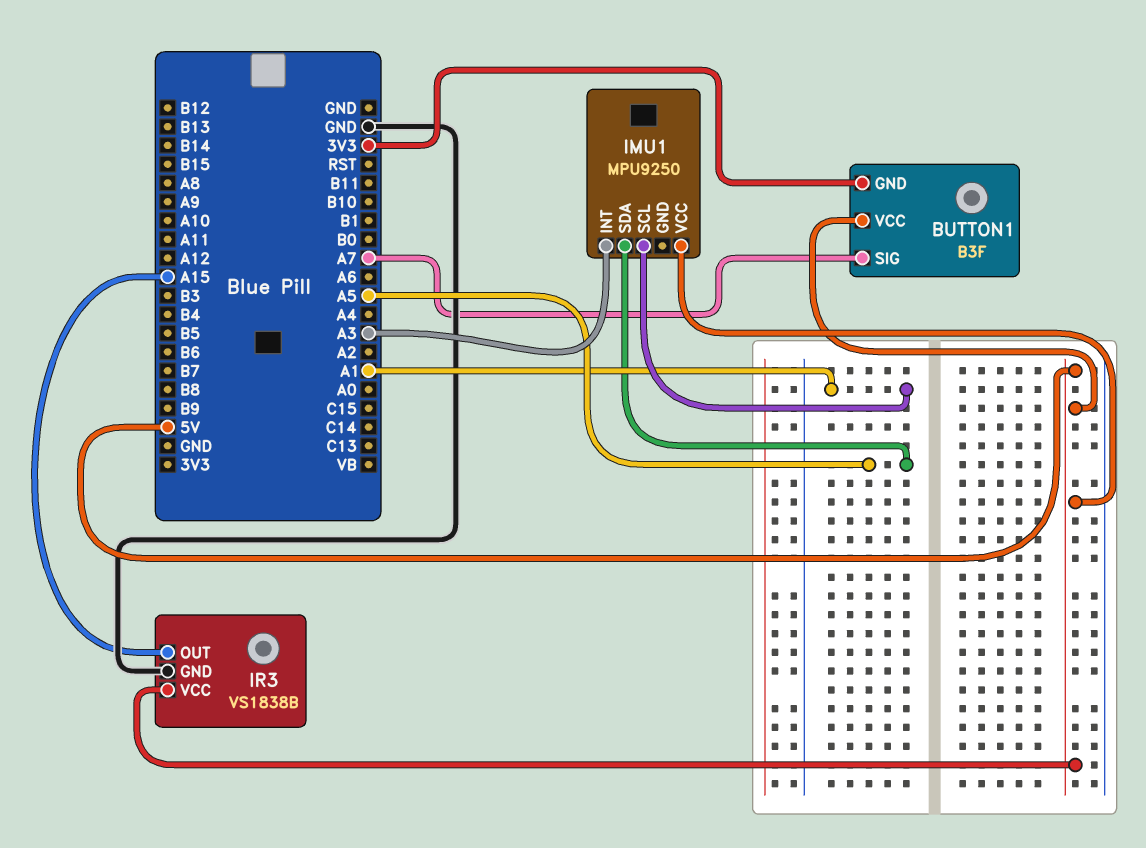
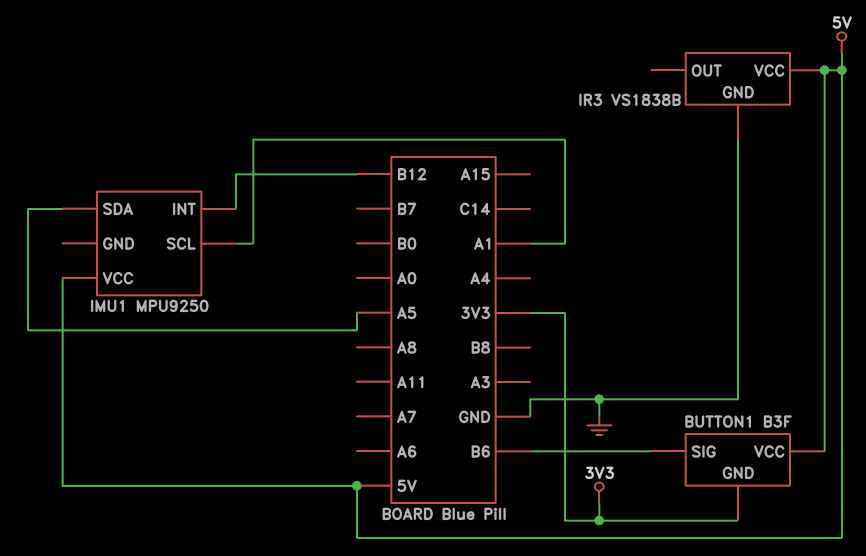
BUTTON1 pin SIG: A7 -> B6
IMU1 pin INT: A3 -> B12
IR3 pin OUT: A15 -> none

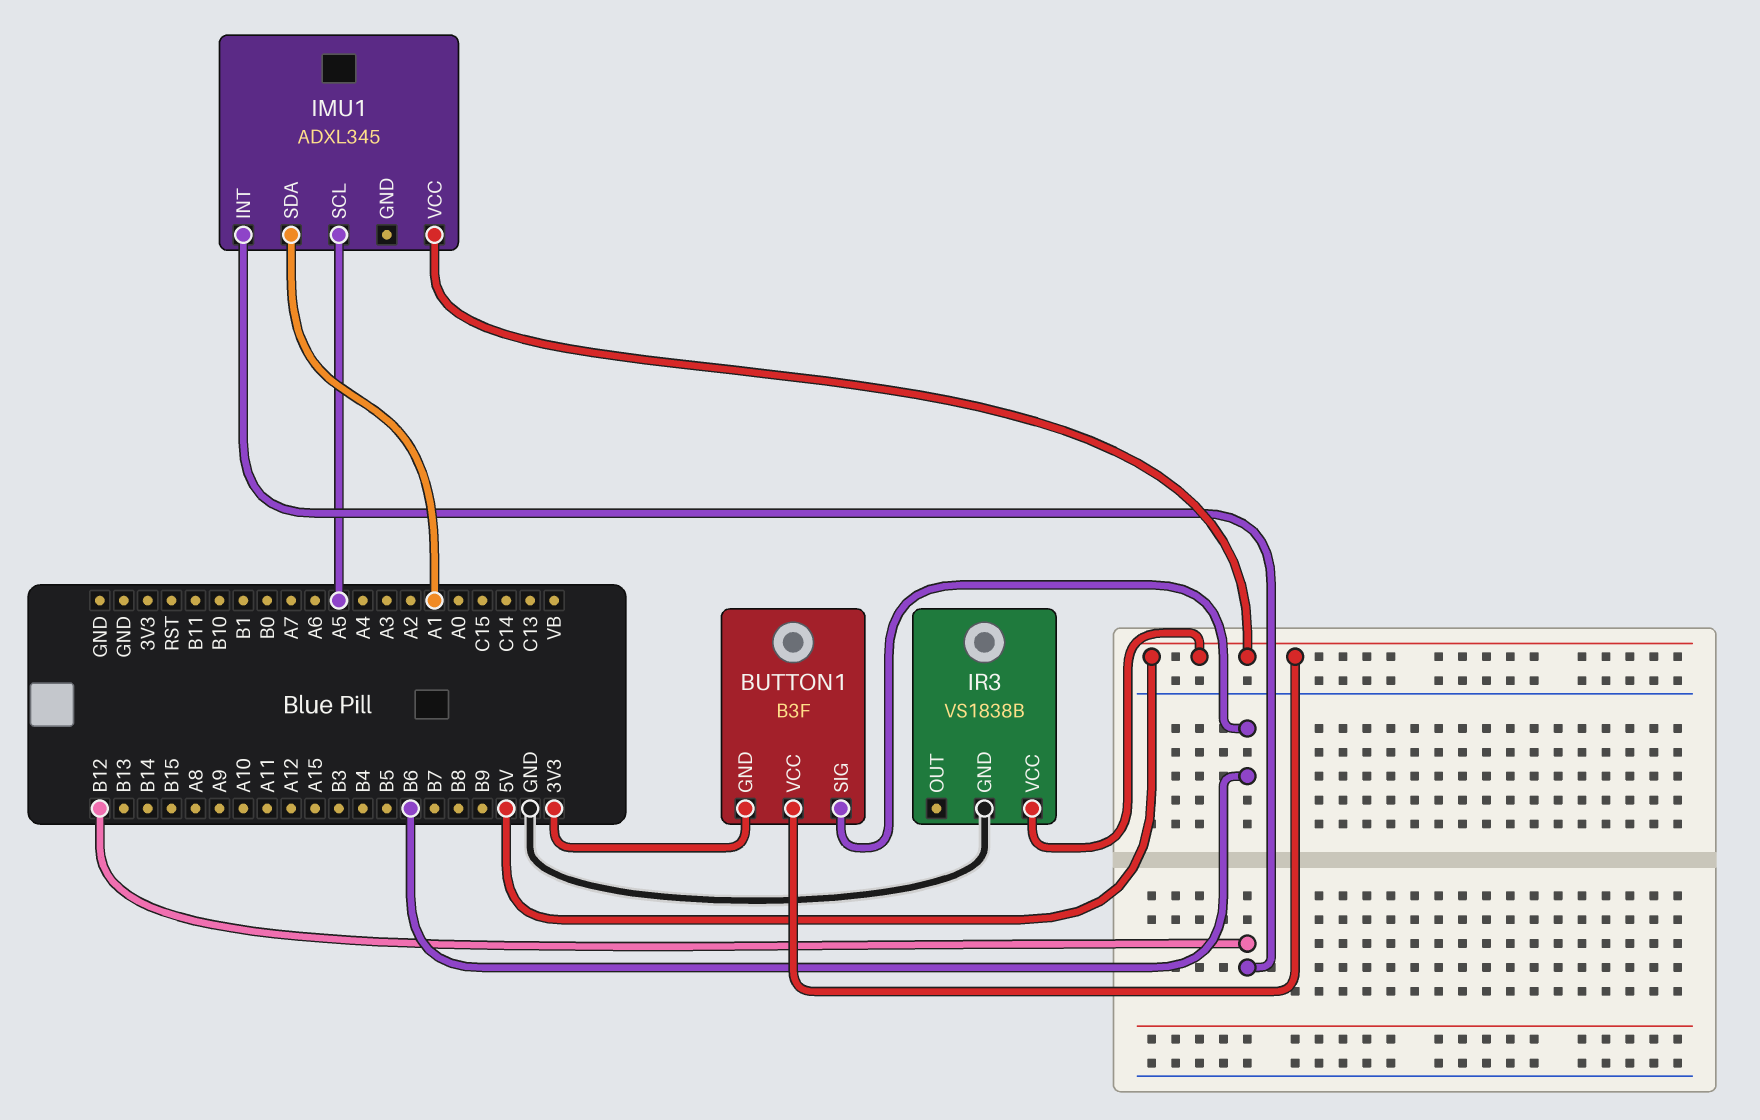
IMU1: MPU9250 -> ADXL345
IMU1 pin SCL: A1 -> A5
IMU1 pin SDA: A5 -> A1

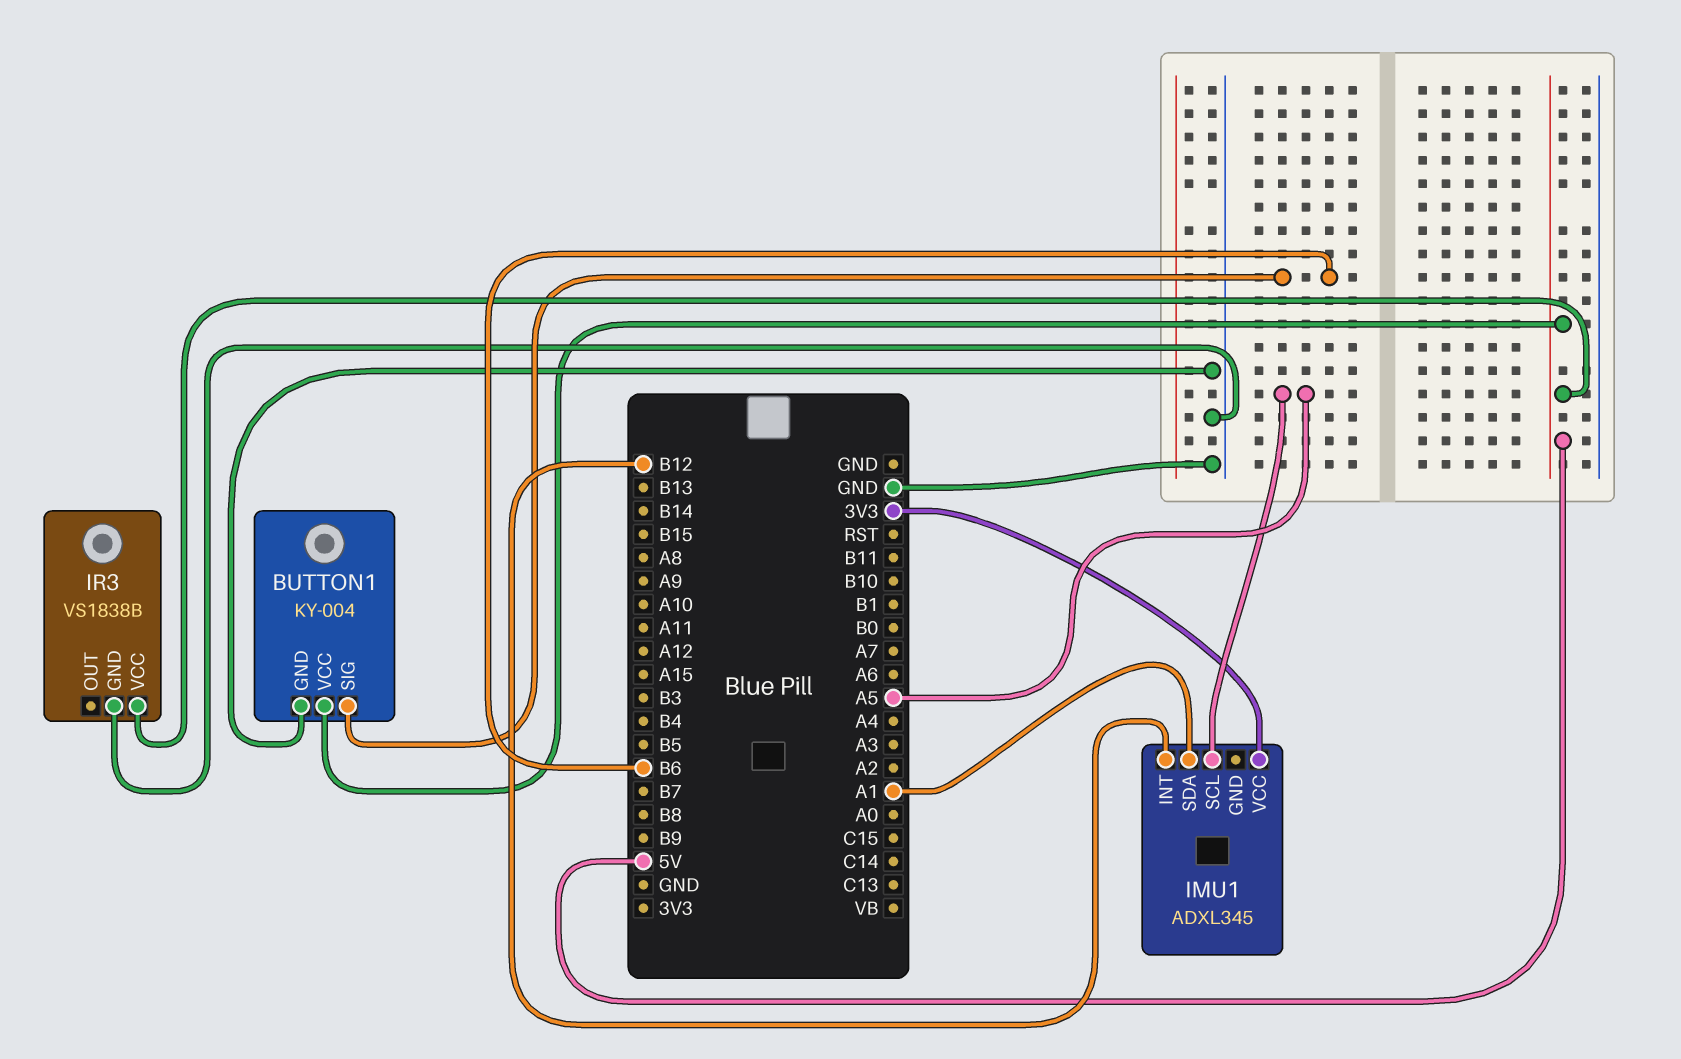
BUTTON1: B3F -> KY-004
BUTTON1 pin GND: 3V3 -> GND
IMU1 pin VCC: 5V -> 3V3

